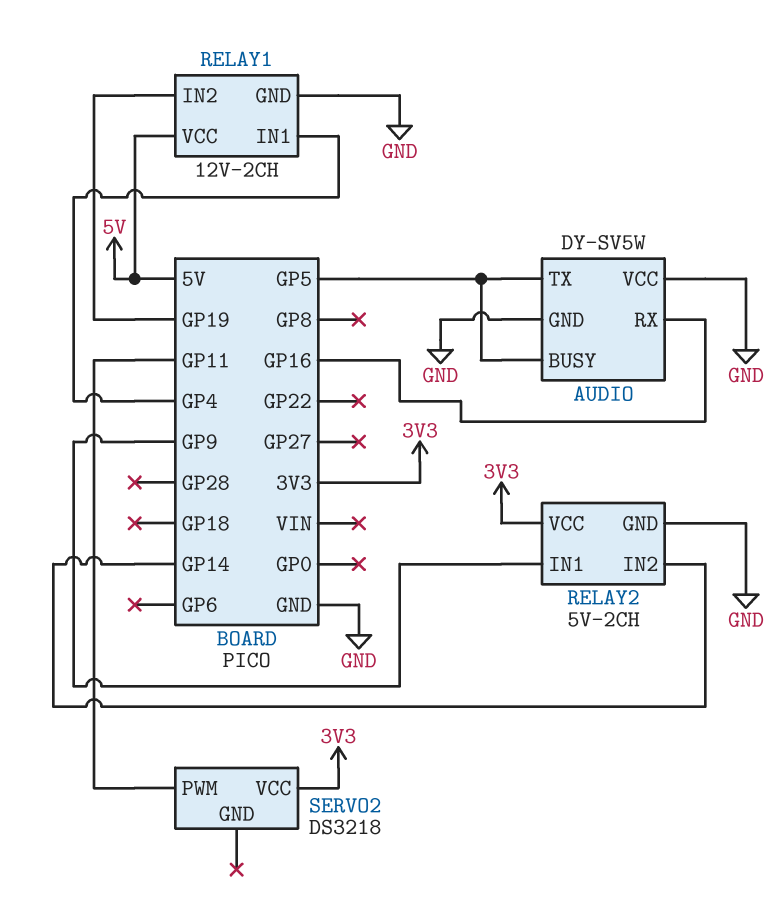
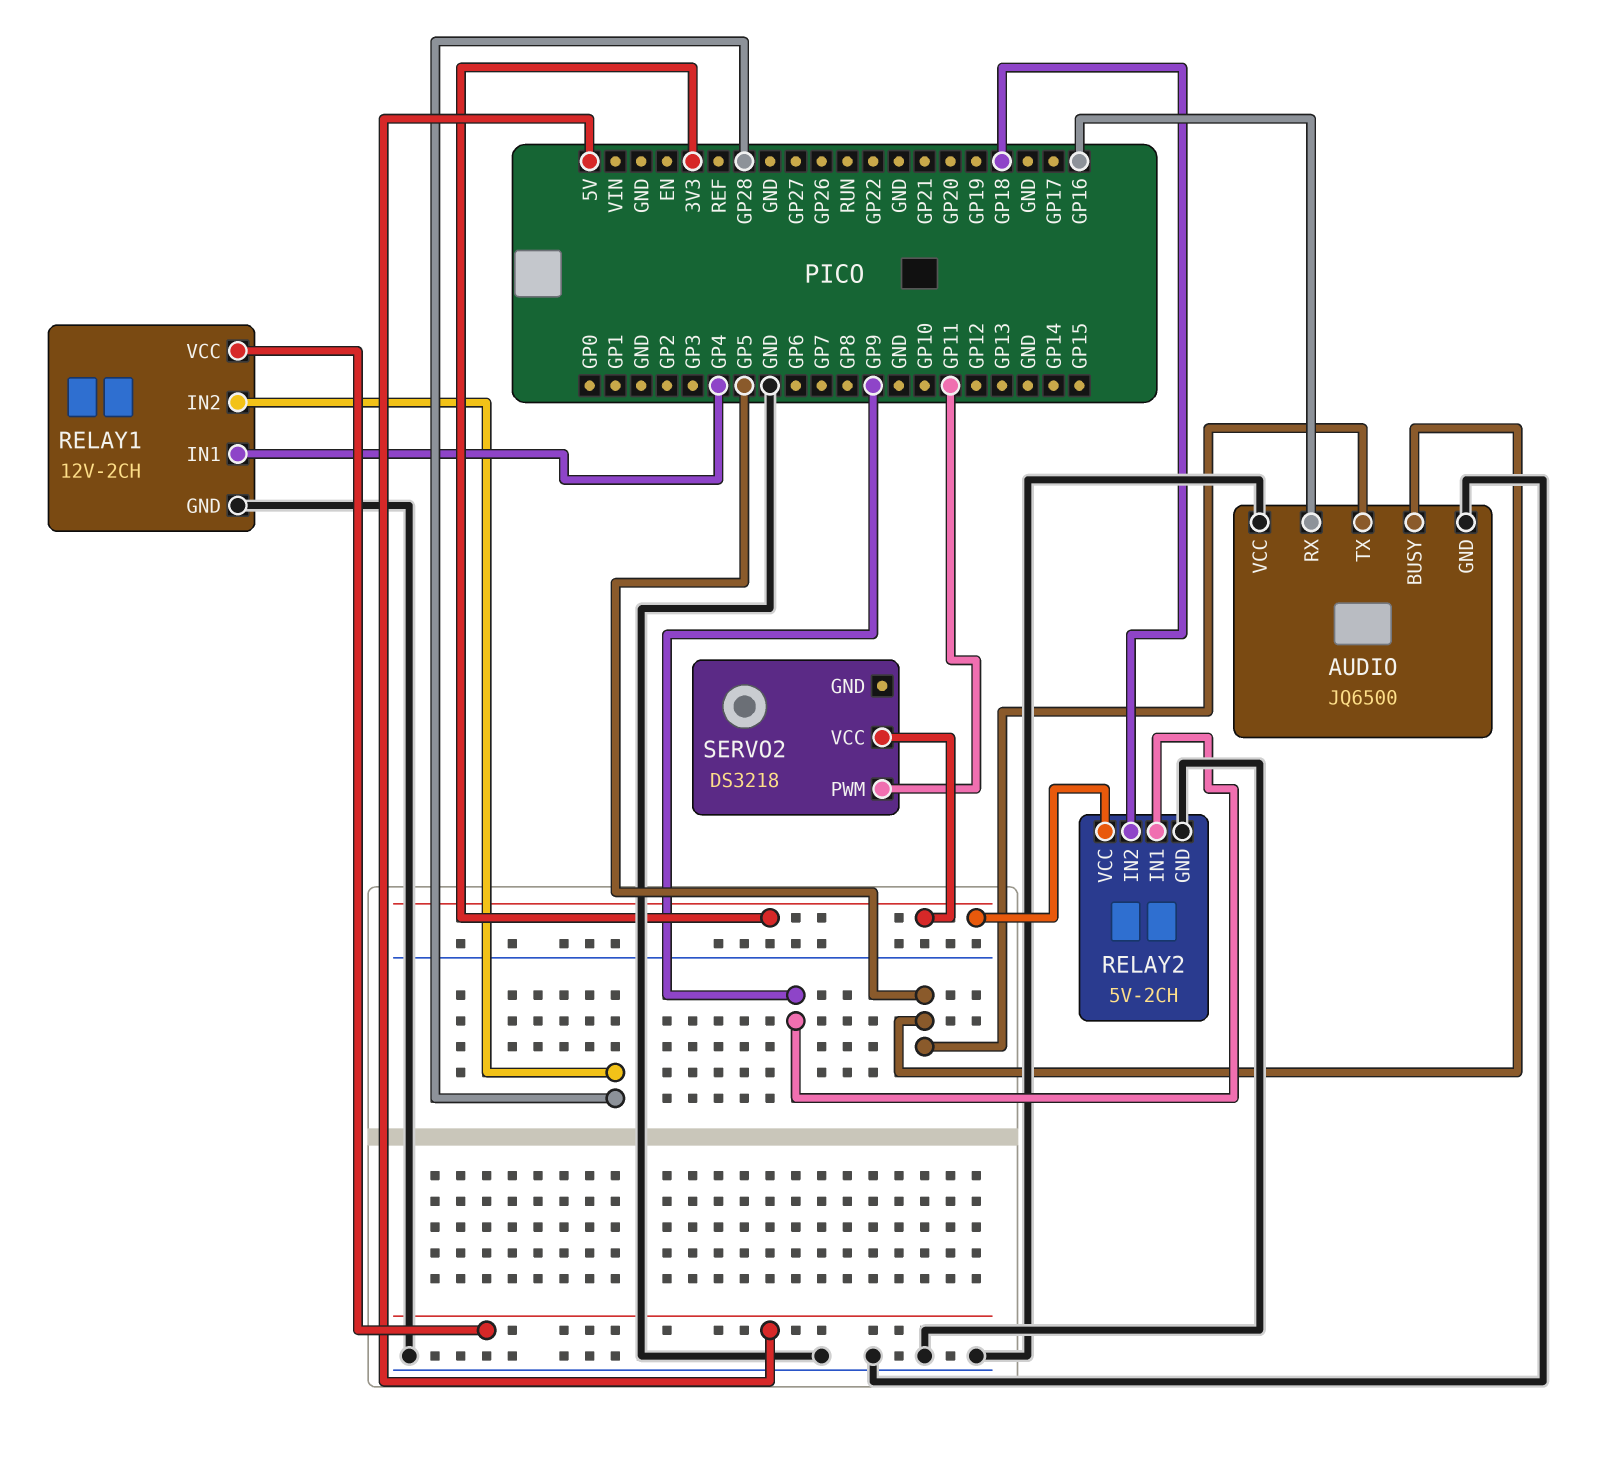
AUDIO: DY-SV5W -> JQ6500
RELAY1 pin IN2: GP19 -> GP28
RELAY2 pin IN2: GP14 -> GP18

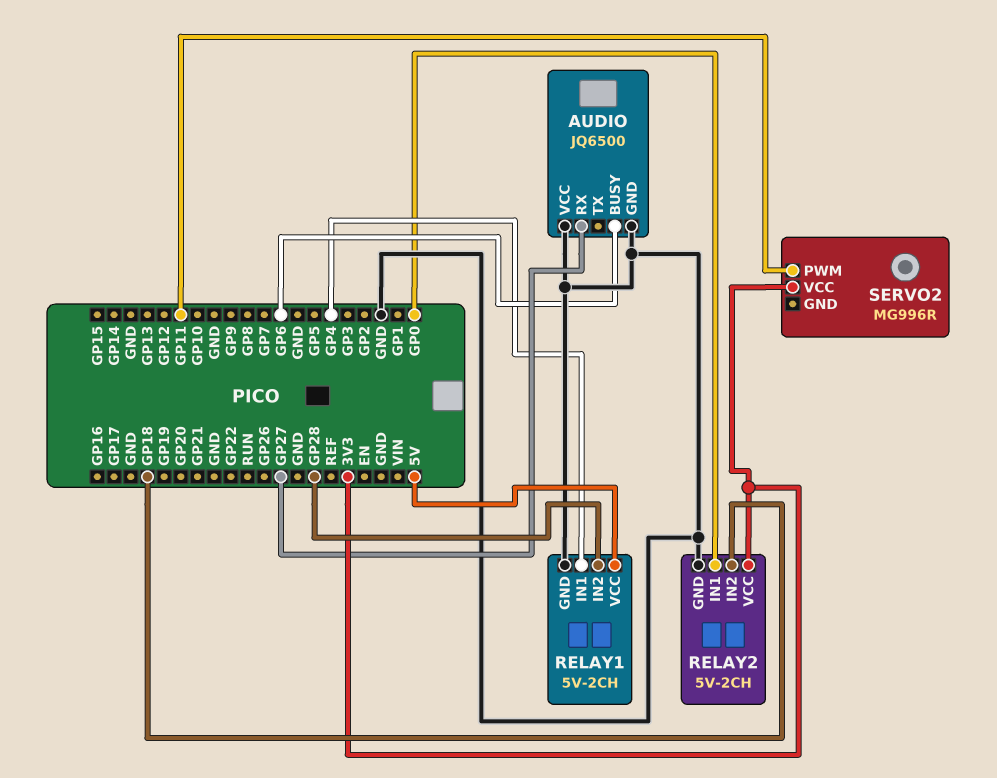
AUDIO pin BUSY: GP5 -> GP6
AUDIO pin RX: GP16 -> GP27
AUDIO pin TX: GP5 -> none
RELAY1: 12V-2CH -> 5V-2CH
RELAY2 pin IN1: GP9 -> GP0
SERVO2: DS3218 -> MG996R

